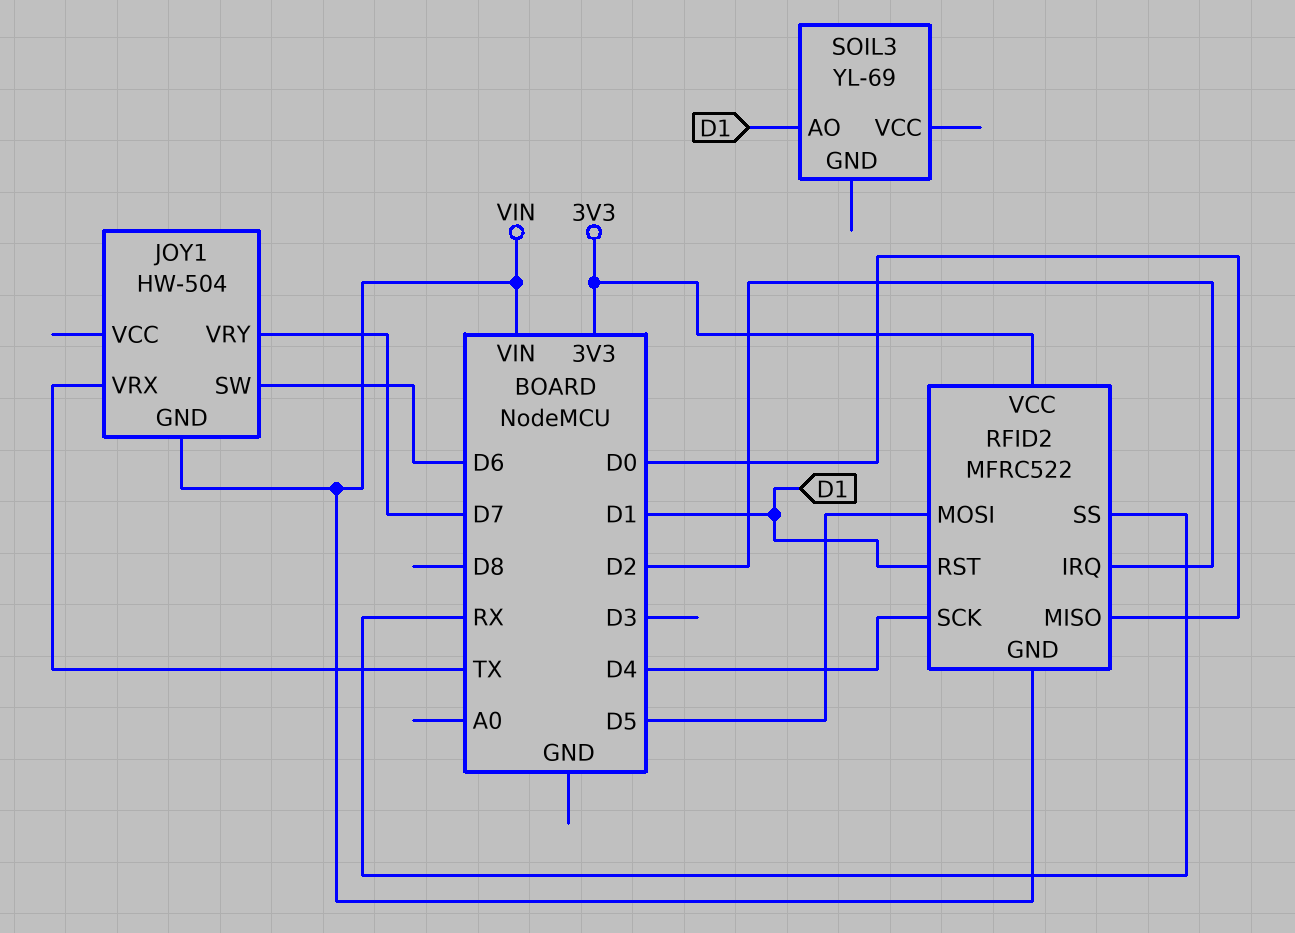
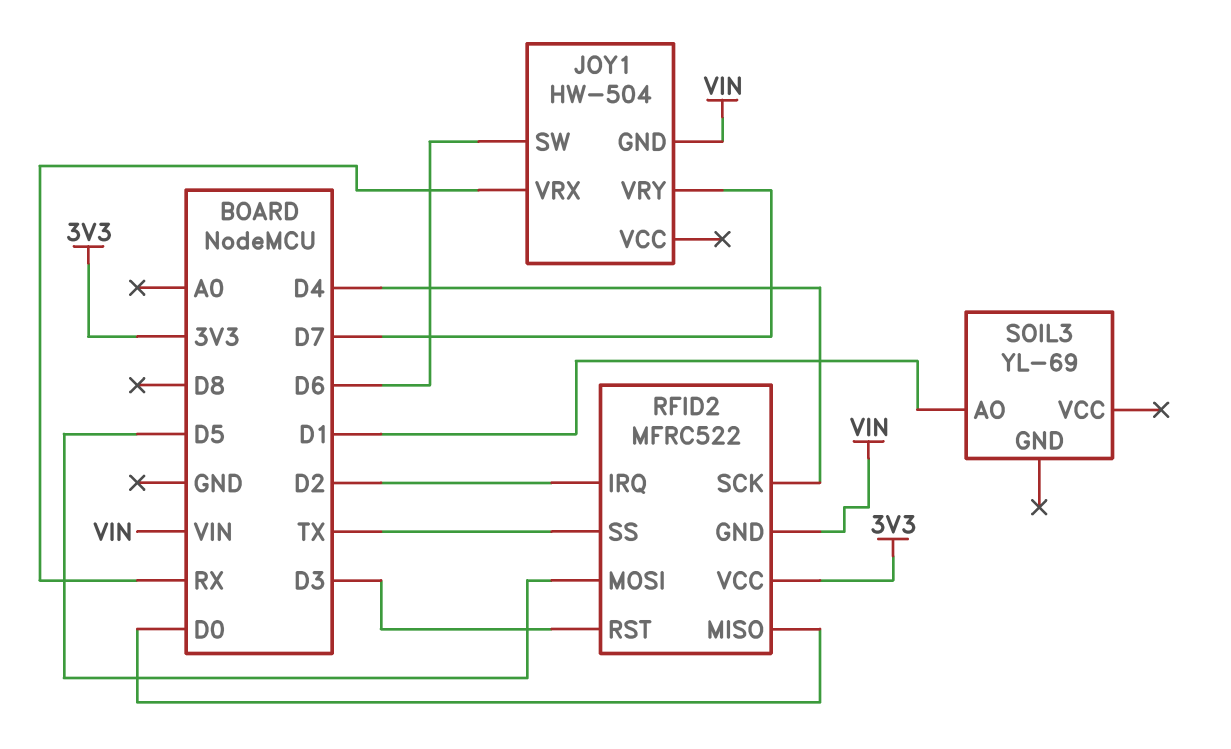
JOY1 pin VRX: TX -> RX
RFID2 pin RST: D1 -> D3
RFID2 pin SS: RX -> TX

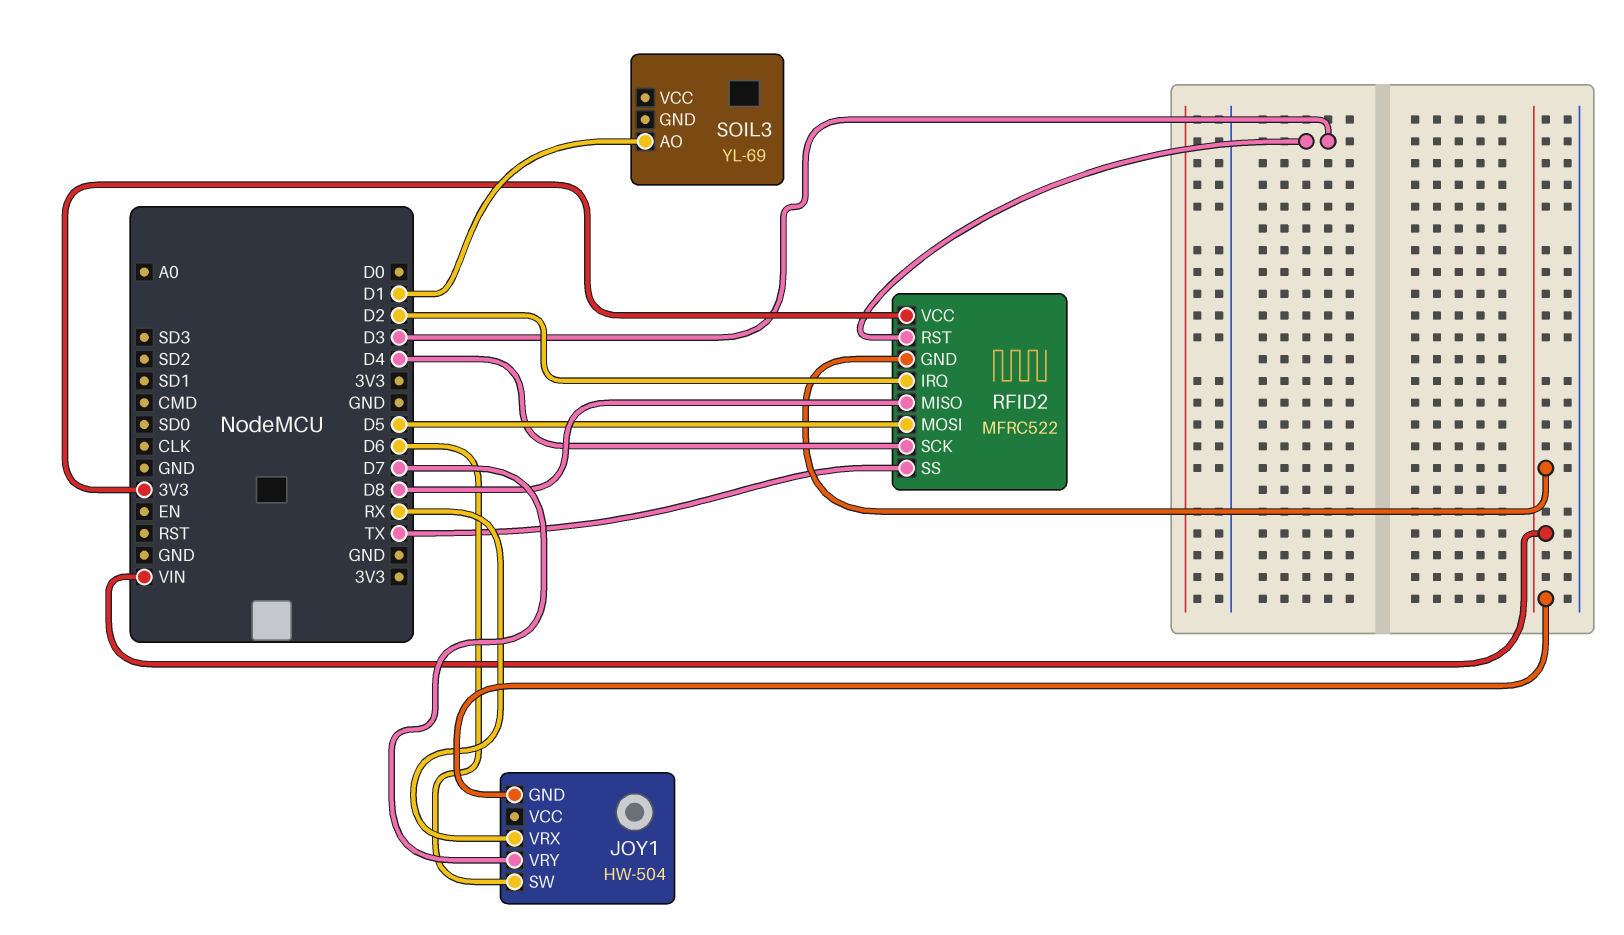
RFID2 pin MISO: D0 -> D8

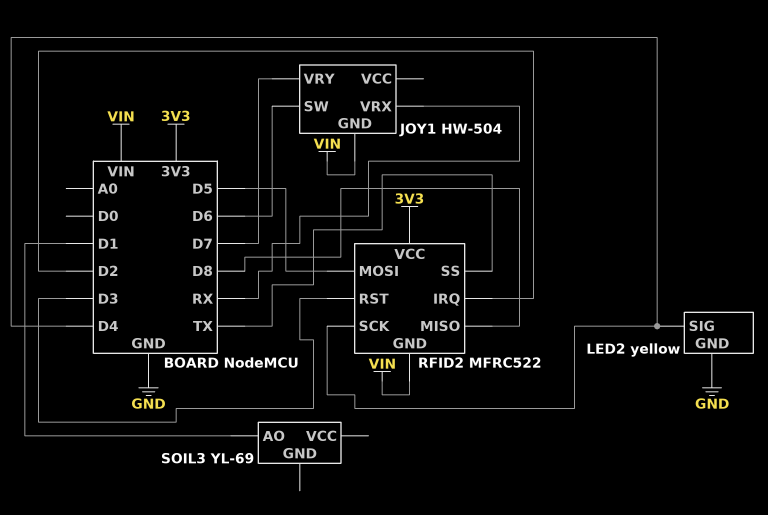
LED2: none -> yellow
LED2 pin GND: none -> GND
LED2 pin SIG: none -> D4

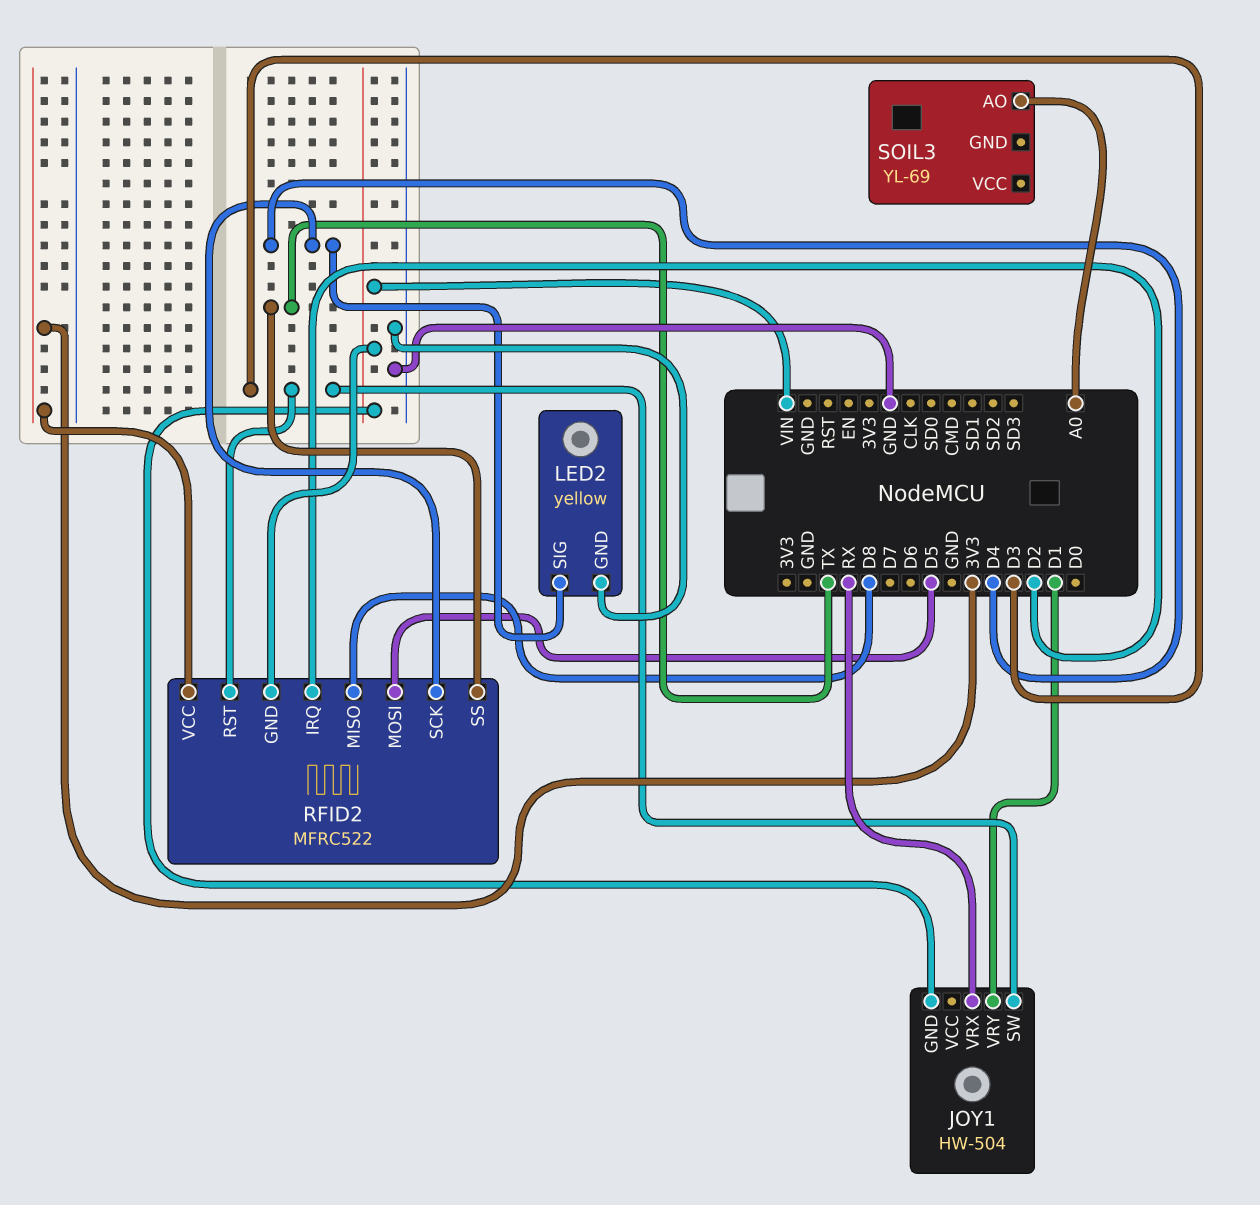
JOY1 pin SW: D6 -> D3
JOY1 pin VRY: D7 -> D1
SOIL3 pin AO: D1 -> A0

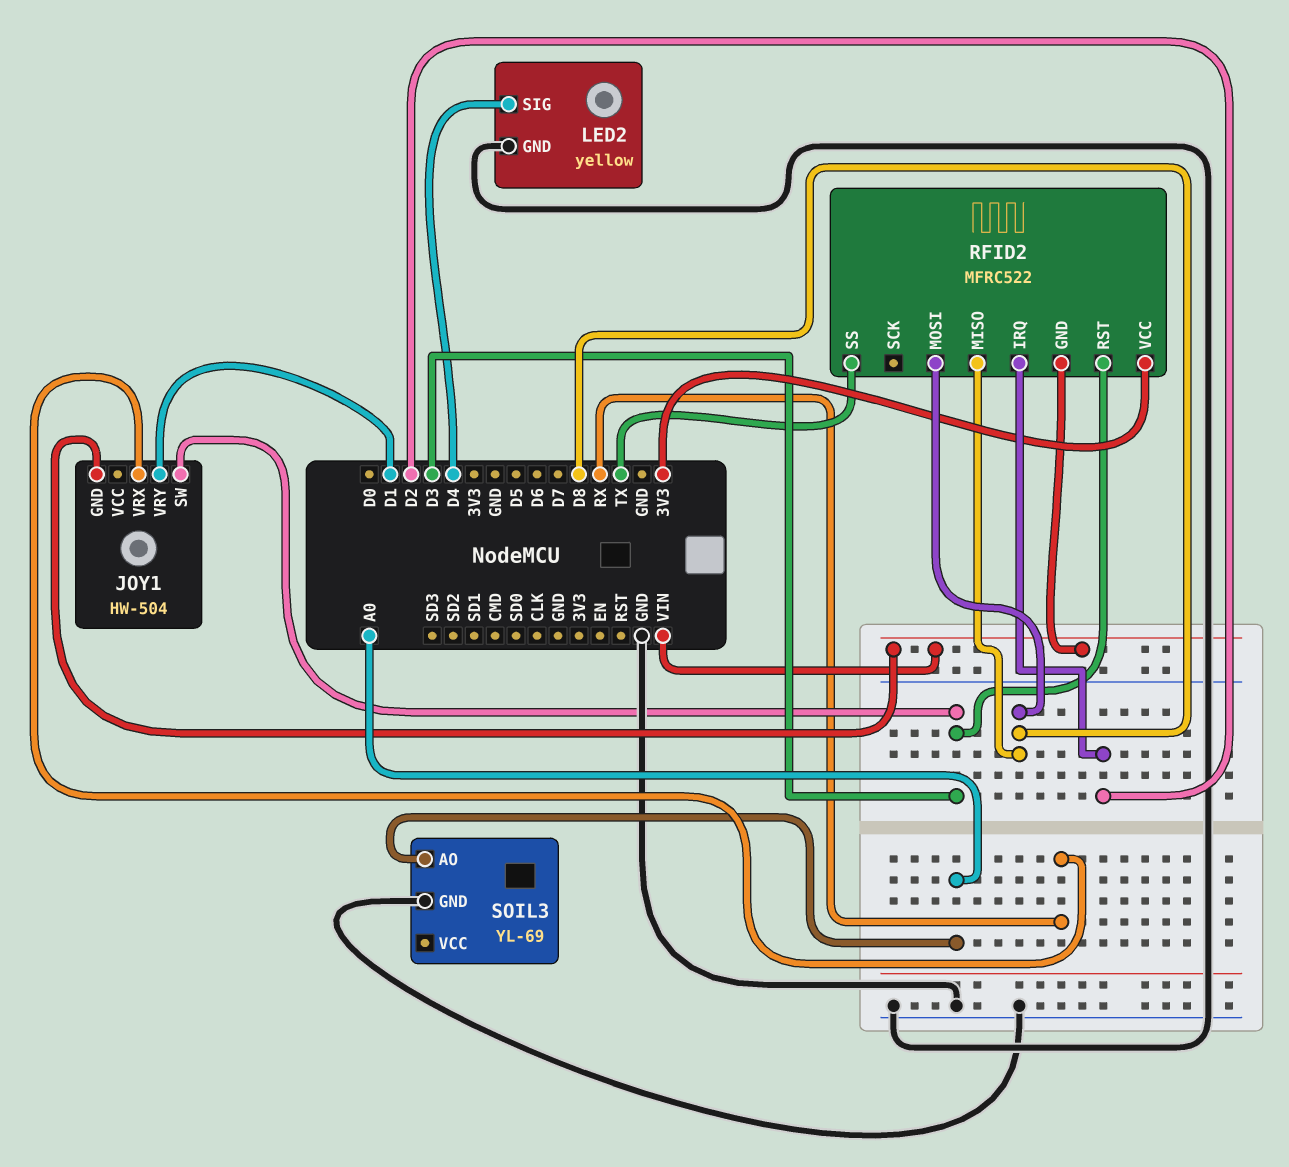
RFID2 pin MOSI: D5 -> D8
RFID2 pin SCK: D4 -> none
SOIL3 pin GND: none -> GND

